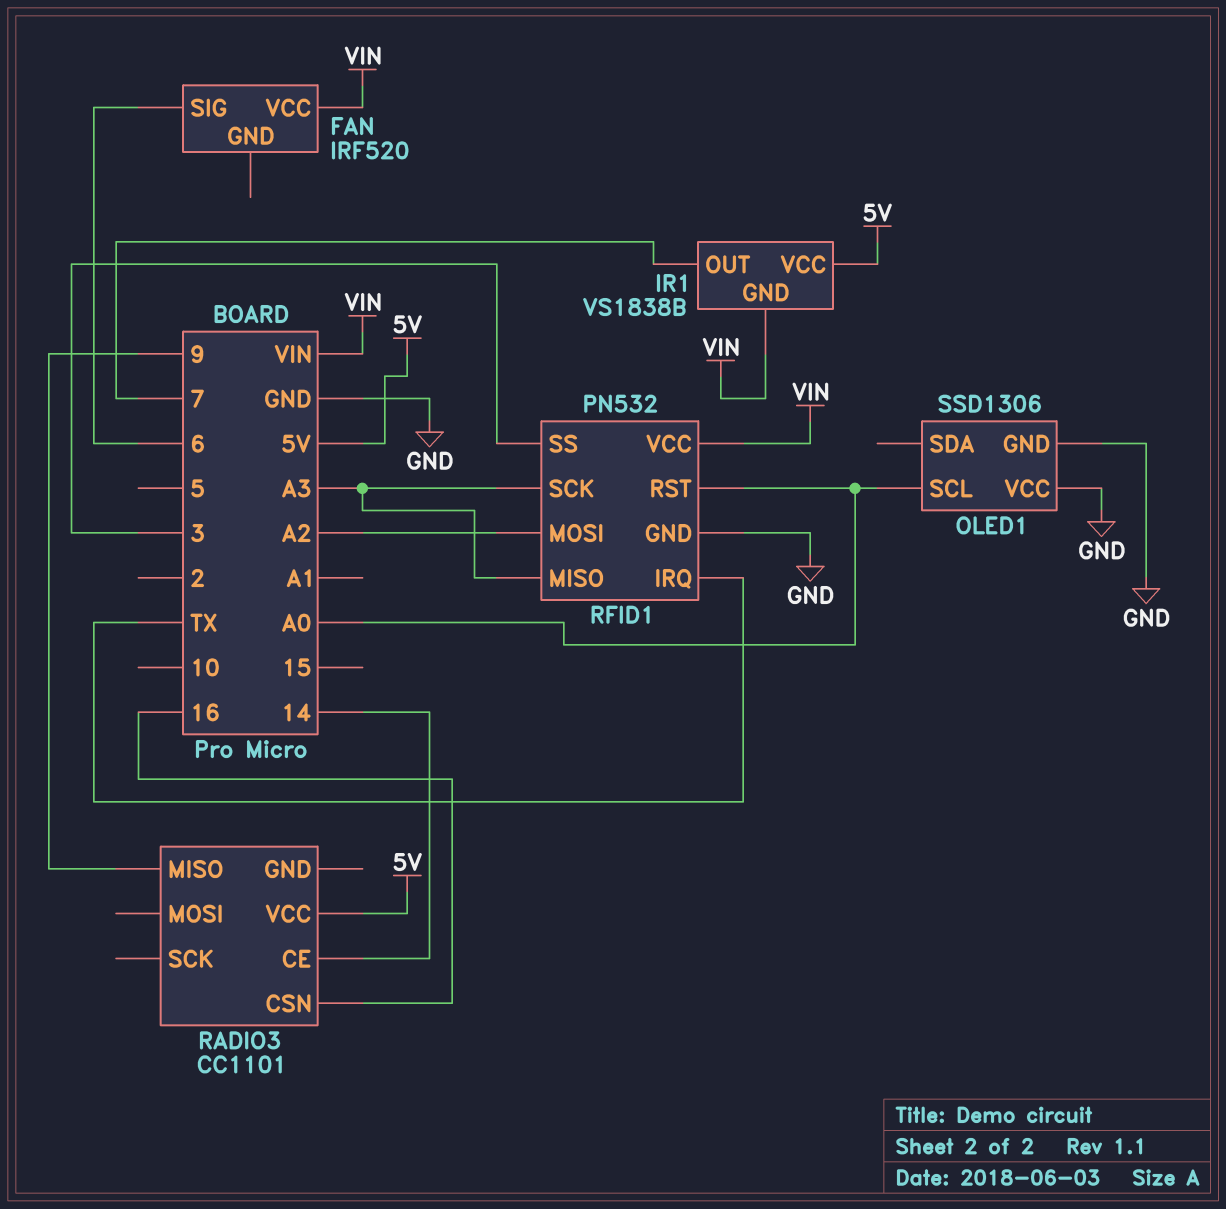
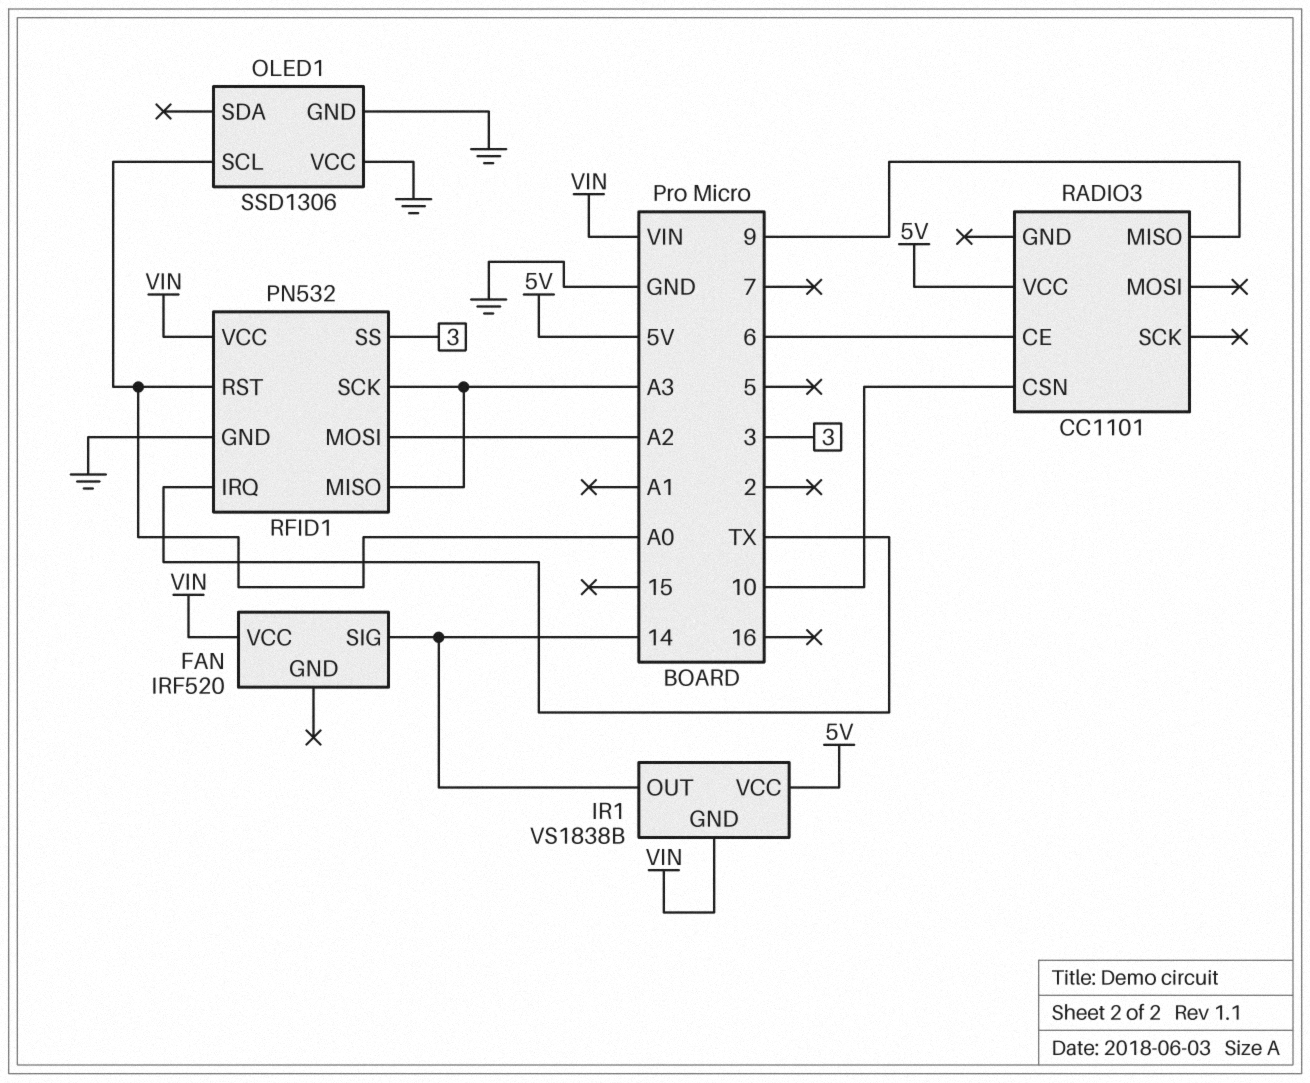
FAN pin SIG: 6 -> 14
IR1 pin OUT: 7 -> 14
RADIO3 pin CE: 14 -> 6
RADIO3 pin CSN: 16 -> 10

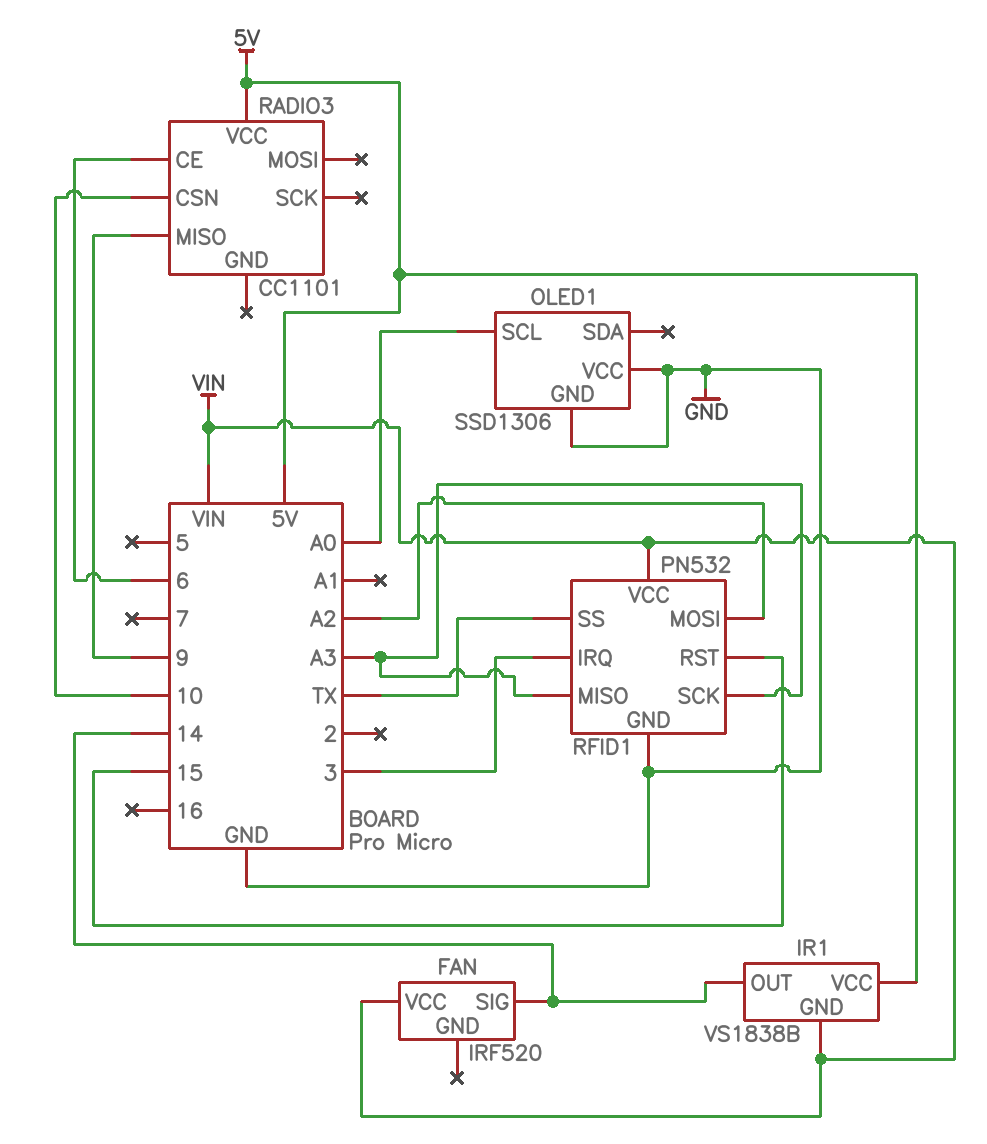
RFID1 pin IRQ: TX -> 3
RFID1 pin RST: A0 -> 15
RFID1 pin SS: 3 -> TX

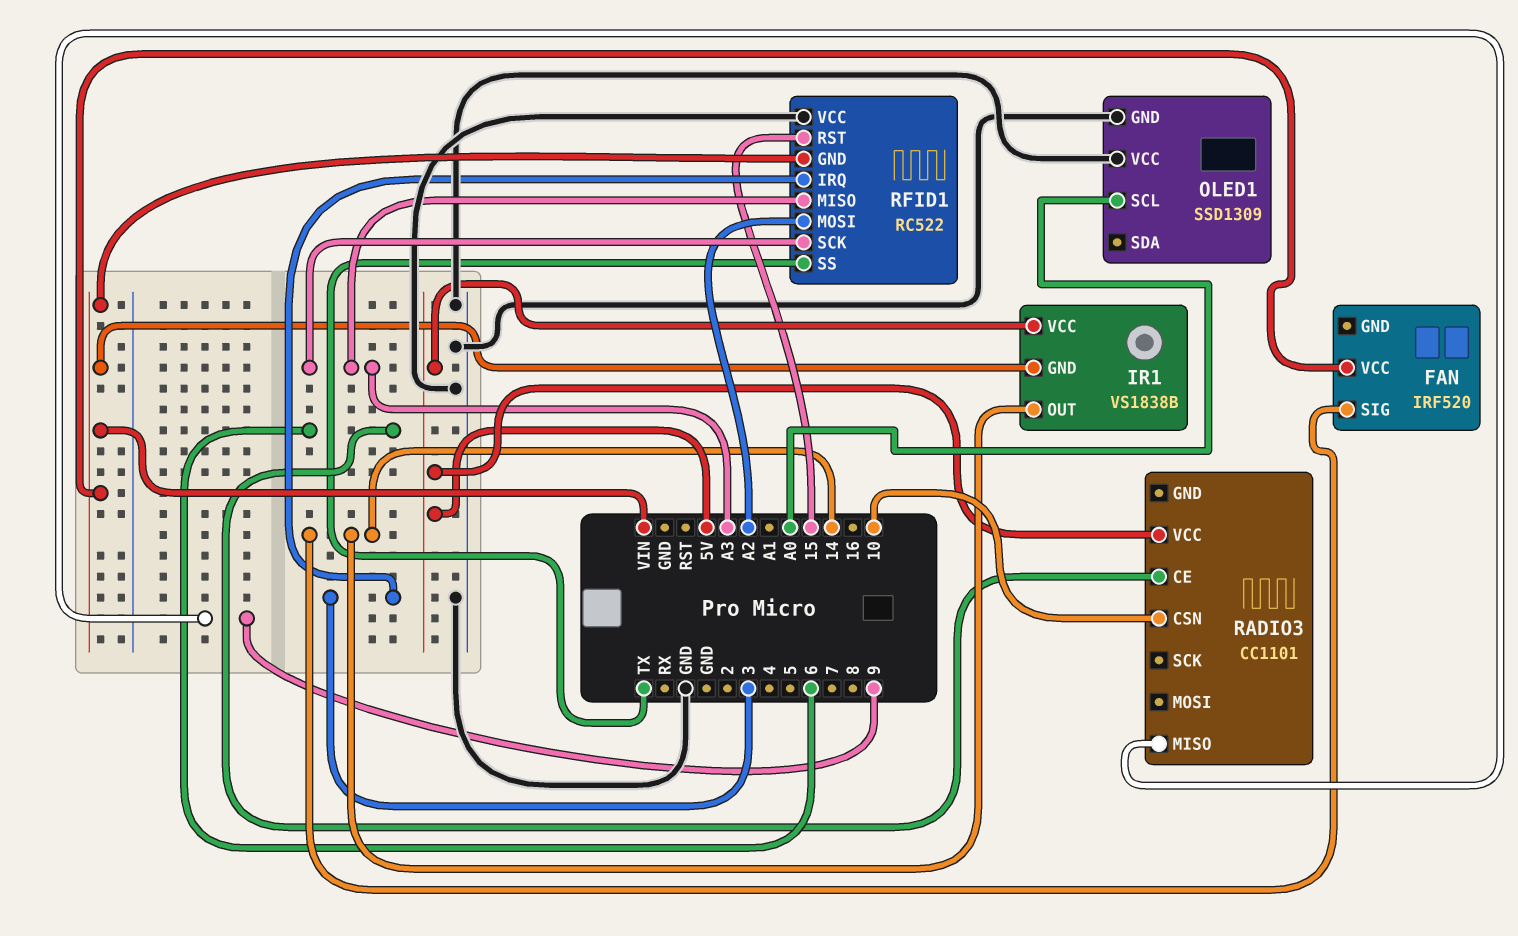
OLED1: SSD1306 -> SSD1309
RFID1: PN532 -> RC522
RFID1 pin GND: GND -> VIN
RFID1 pin VCC: VIN -> GND

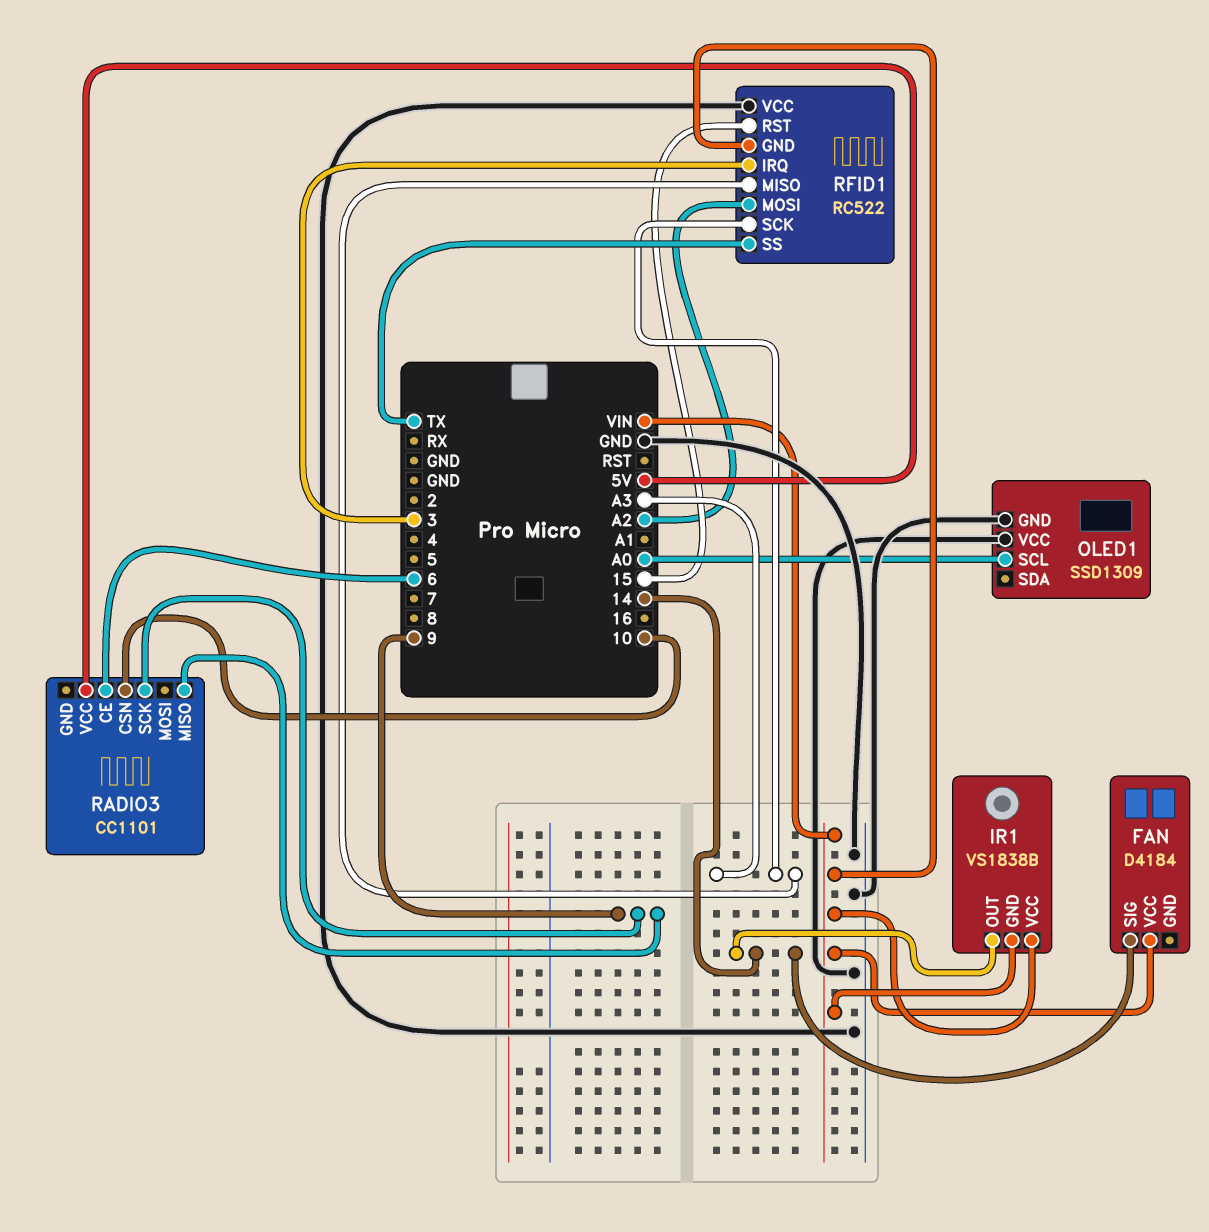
FAN: IRF520 -> D4184
IR1 pin VCC: 5V -> VIN
RADIO3 pin SCK: none -> 9

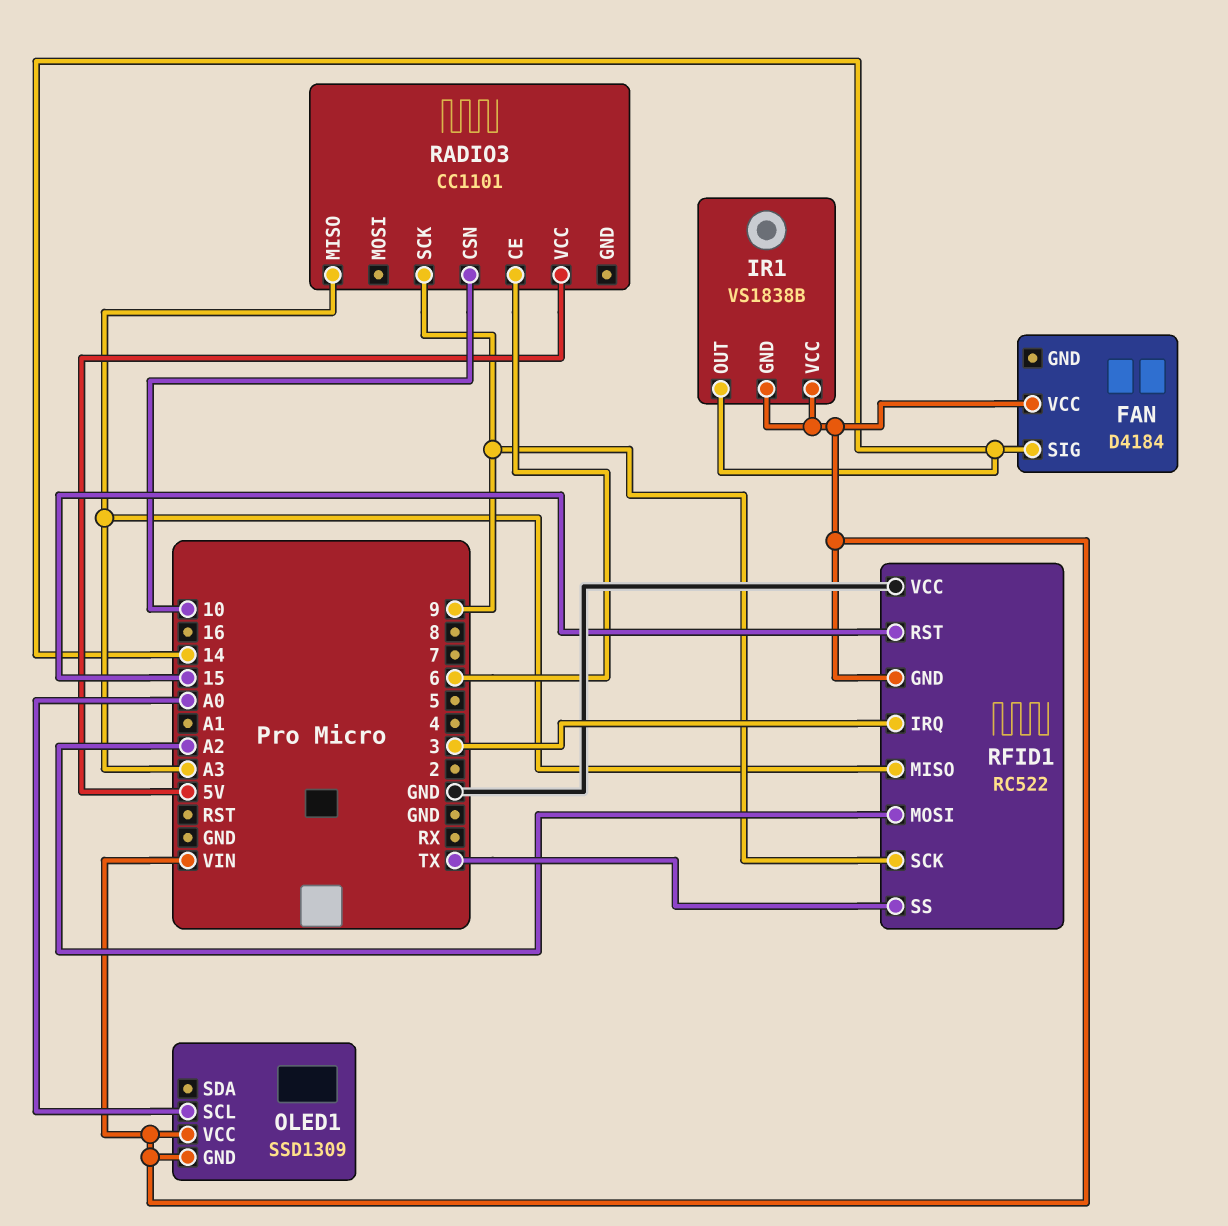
OLED1 pin GND: GND -> VIN
OLED1 pin VCC: GND -> VIN
RADIO3 pin MISO: 9 -> A3
RFID1 pin SCK: A3 -> 9

